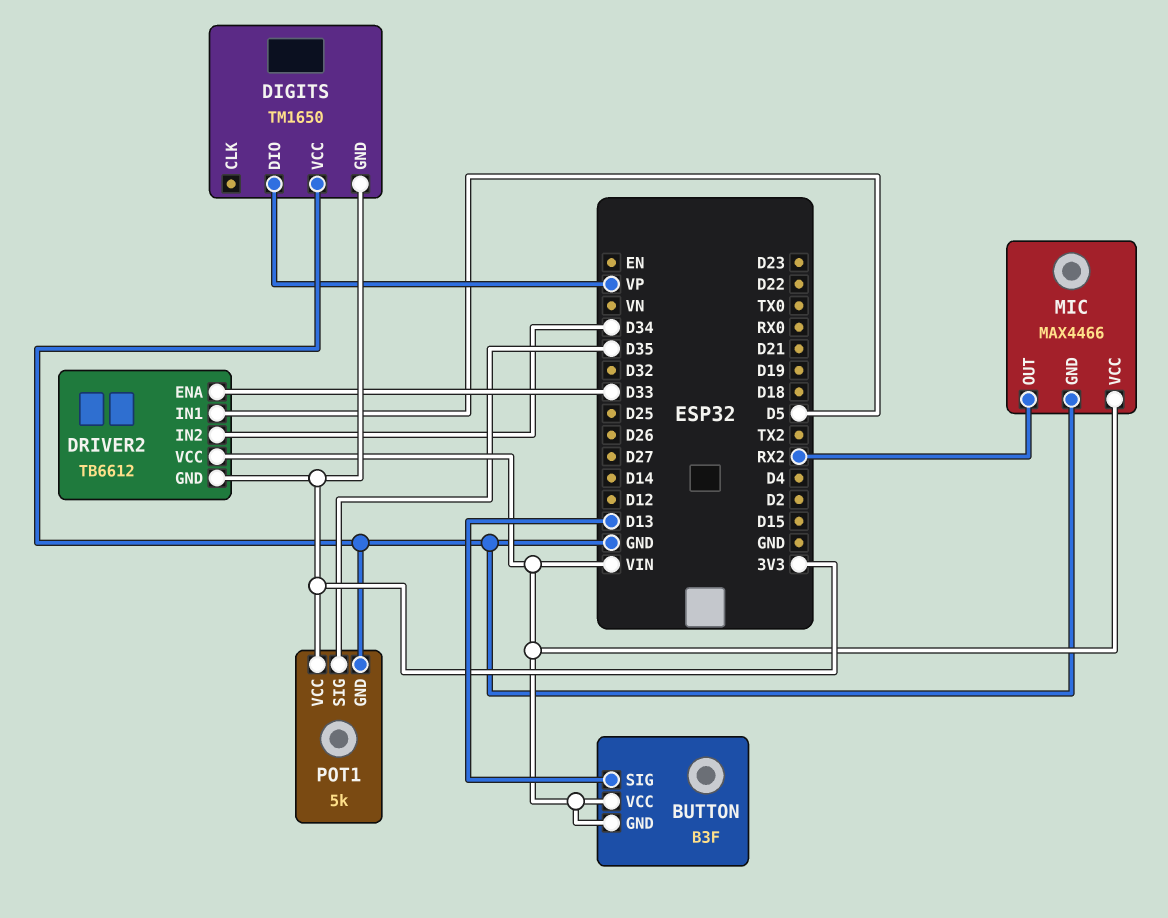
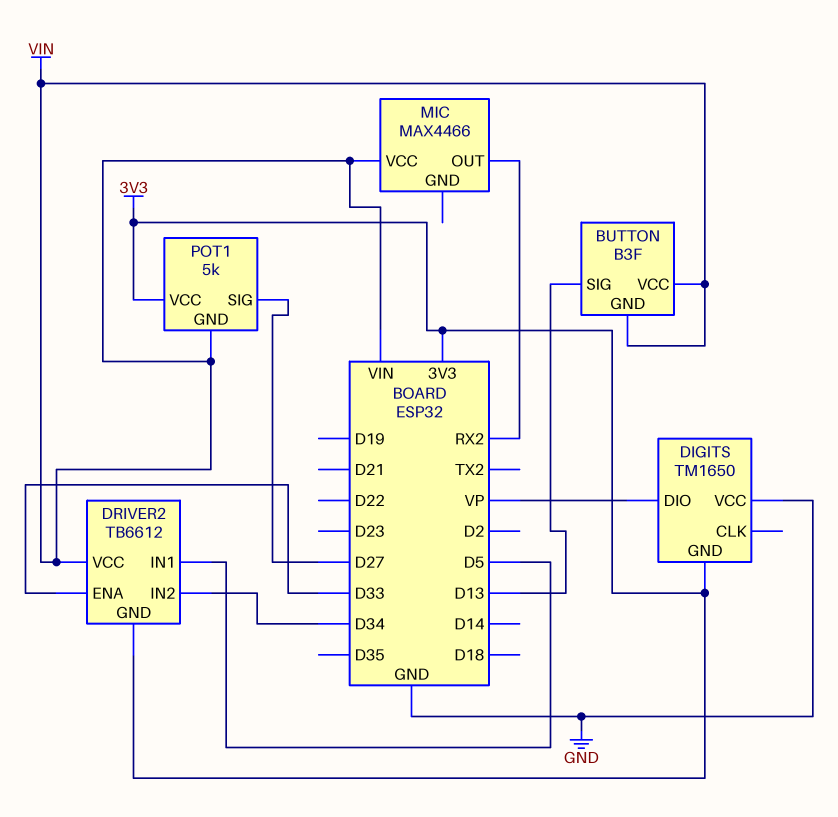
MIC pin GND: GND -> none
POT1 pin GND: GND -> VIN
POT1 pin SIG: D35 -> D27

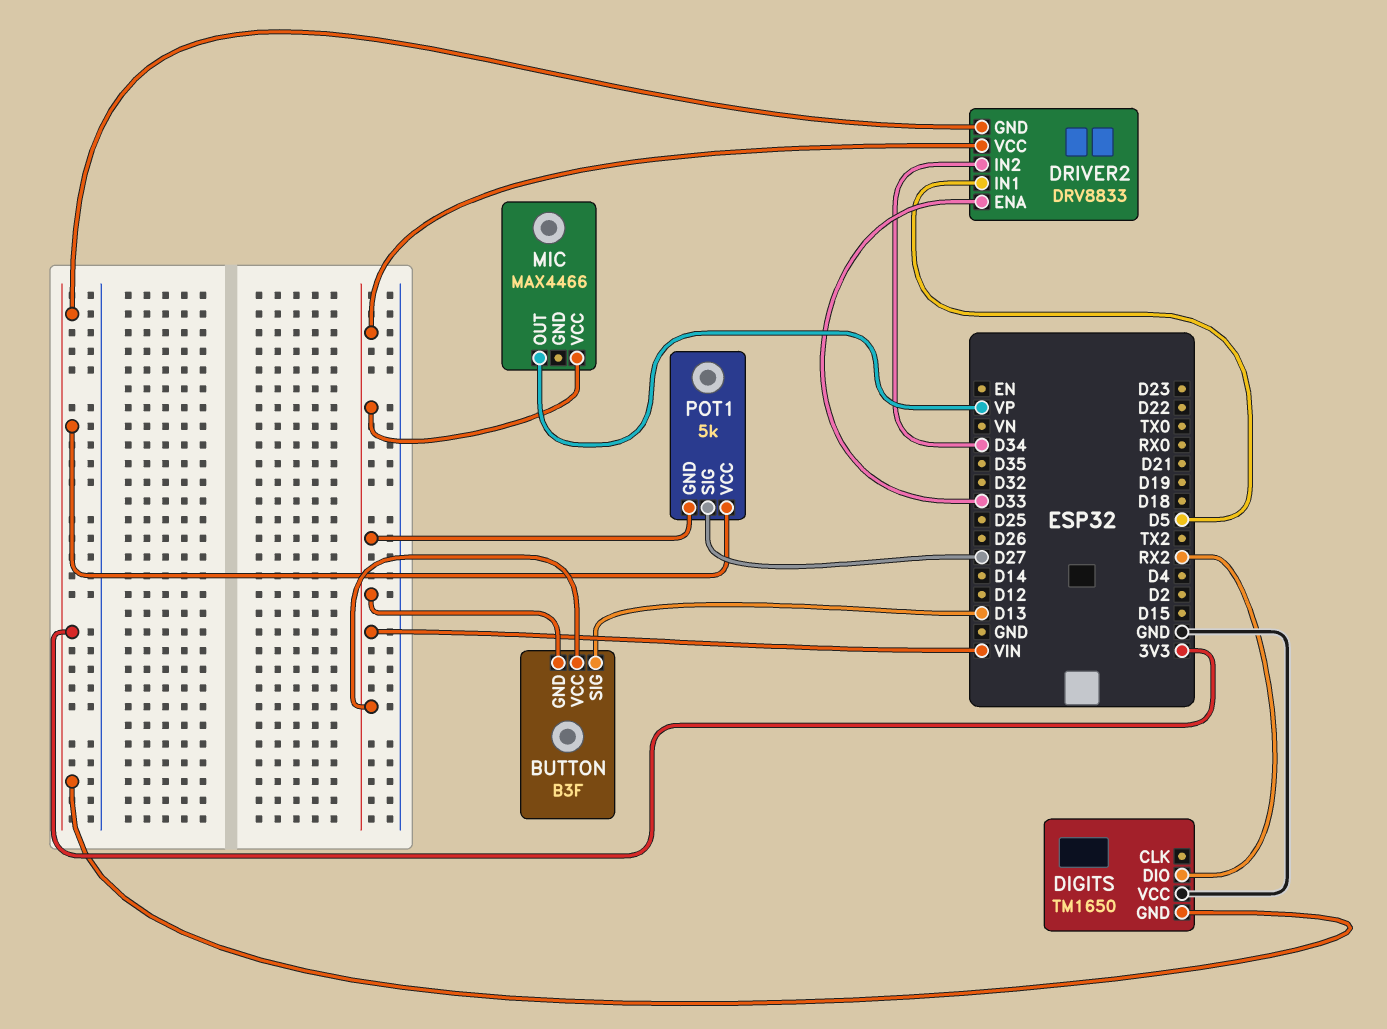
DIGITS pin DIO: VP -> RX2
DRIVER2: TB6612 -> DRV8833
MIC pin OUT: RX2 -> VP

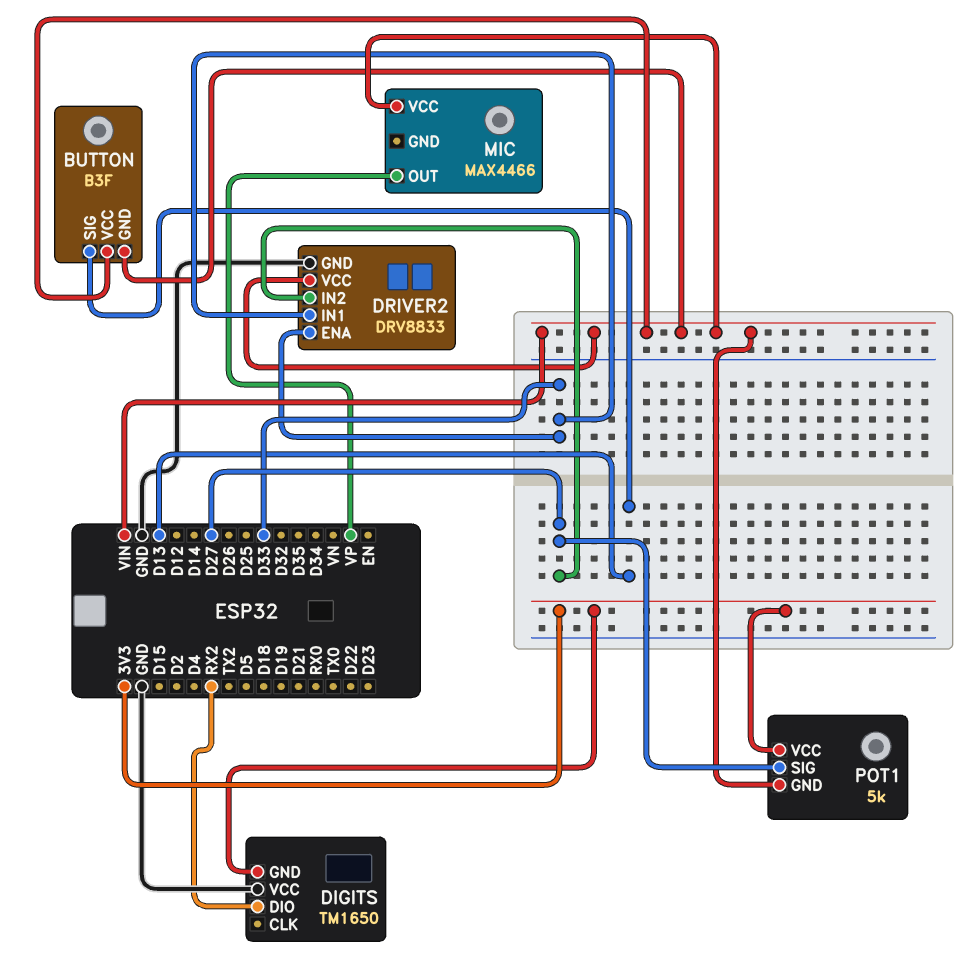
DRIVER2 pin GND: 3V3 -> GND
DRIVER2 pin IN1: D5 -> D33
DRIVER2 pin IN2: D34 -> D27

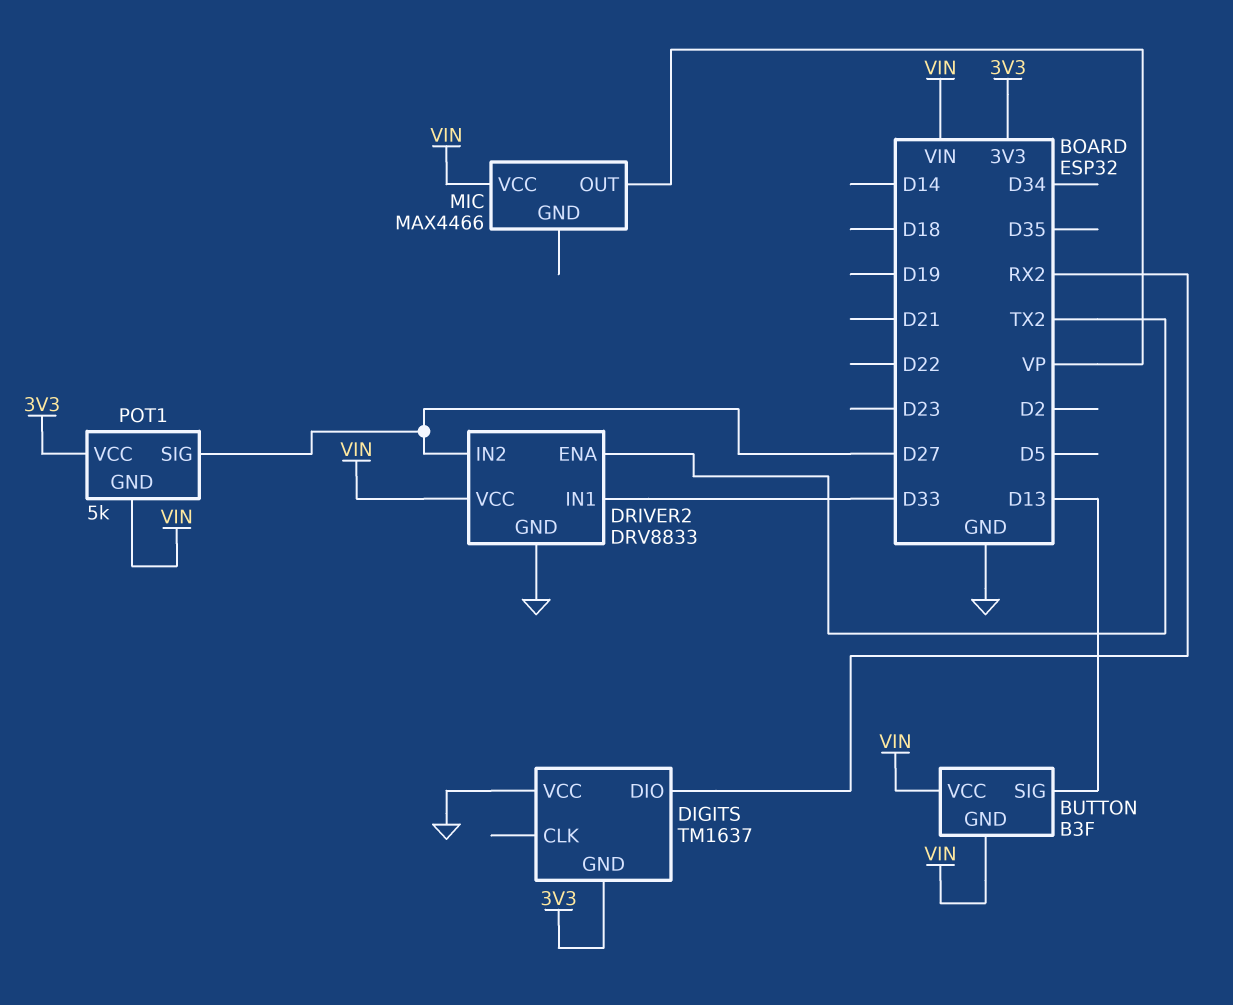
DIGITS: TM1650 -> TM1637
DRIVER2 pin ENA: D33 -> TX2

